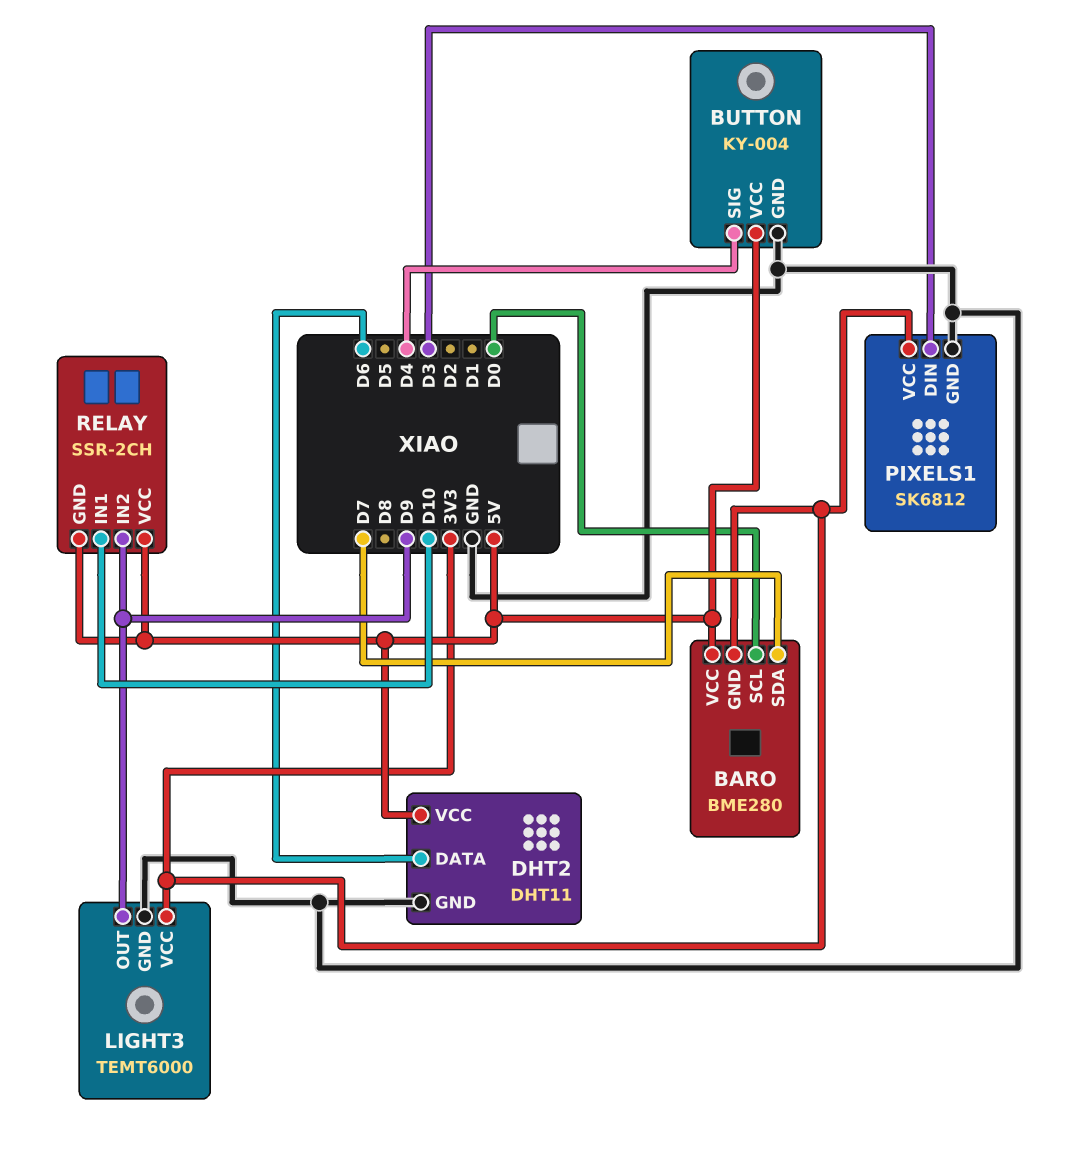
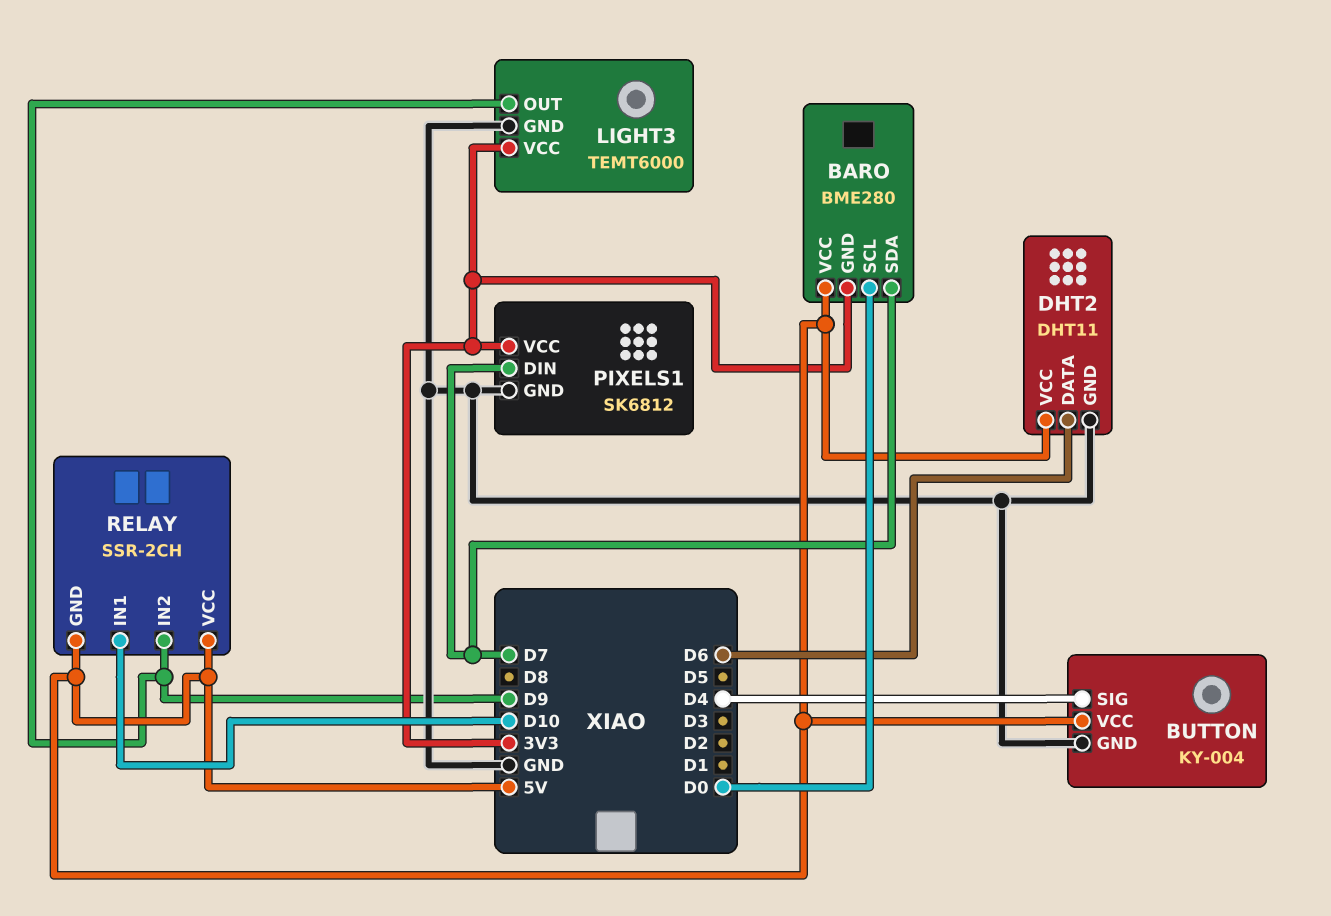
PIXELS1 pin DIN: D3 -> D7

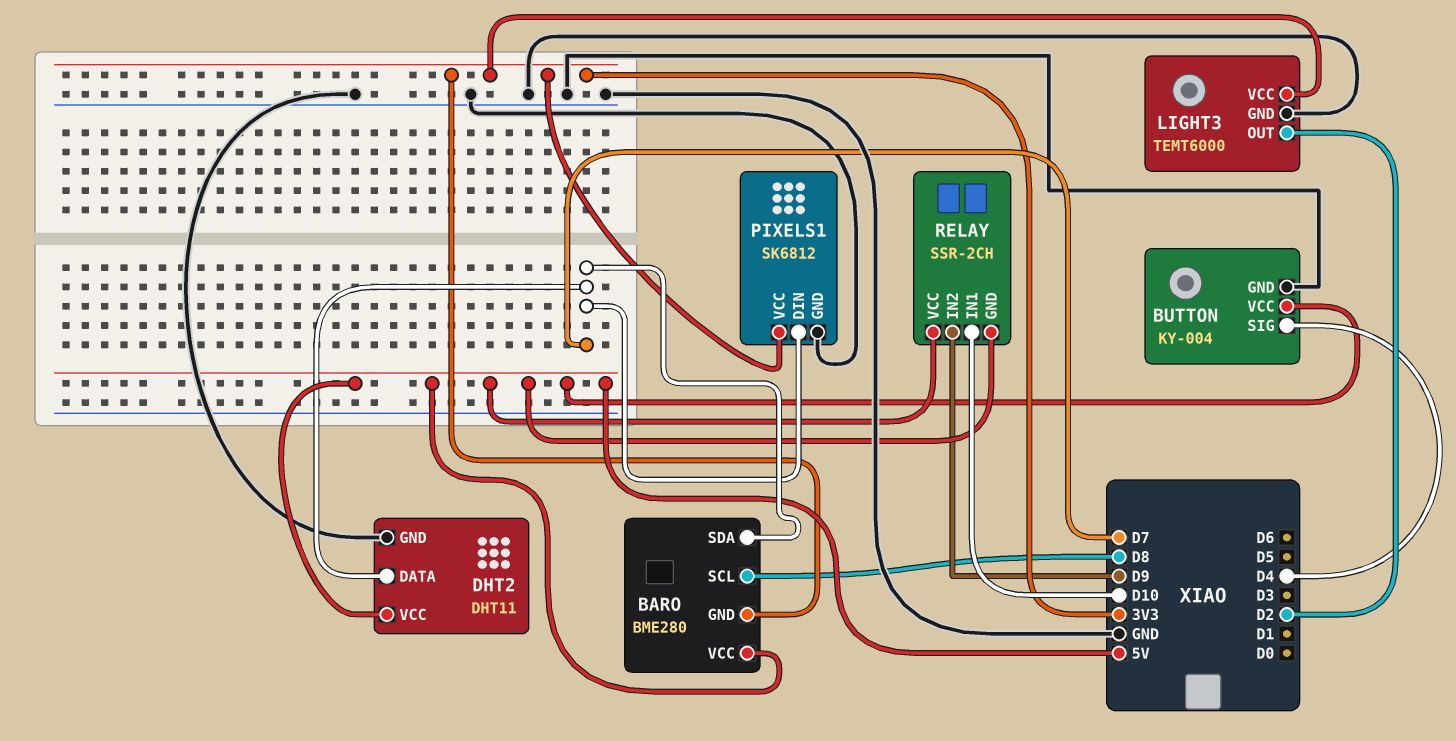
BARO pin SCL: D0 -> D8
DHT2 pin DATA: D6 -> D7
LIGHT3 pin OUT: D9 -> D2

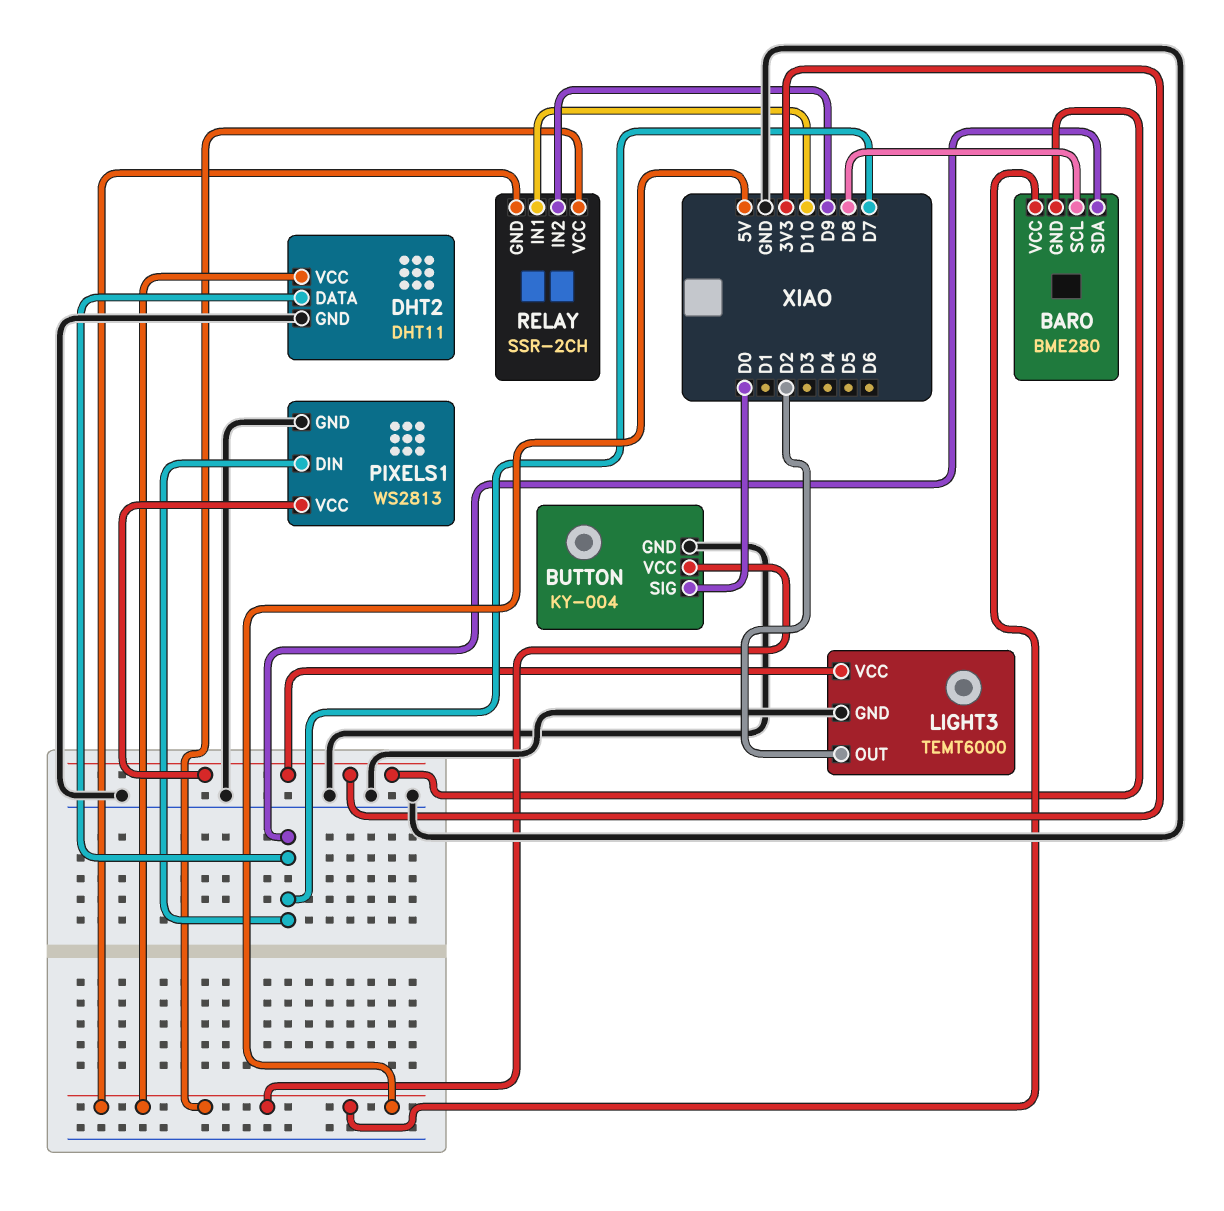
BUTTON pin SIG: D4 -> D0
PIXELS1: SK6812 -> WS2813

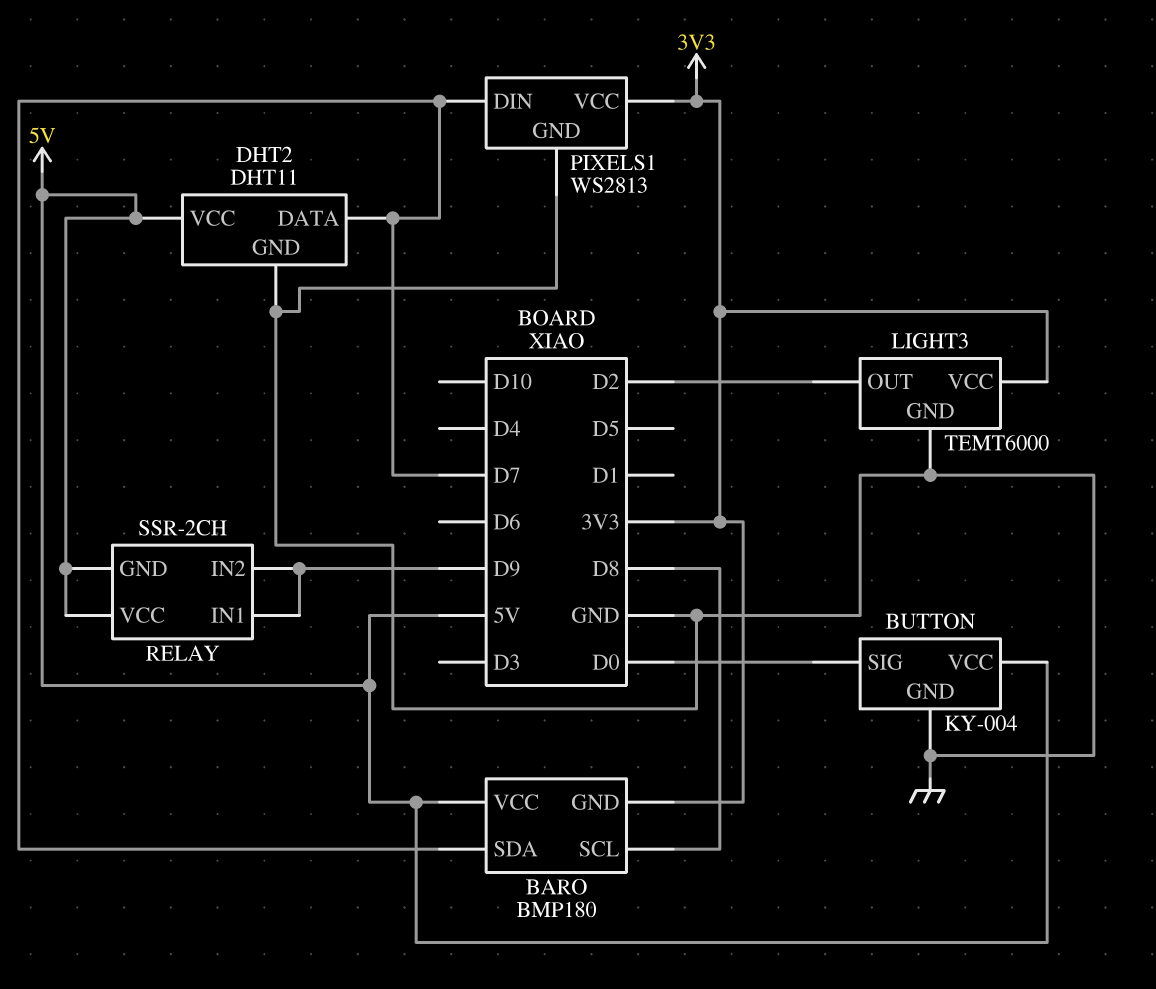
BARO: BME280 -> BMP180
RELAY pin IN1: D10 -> D9

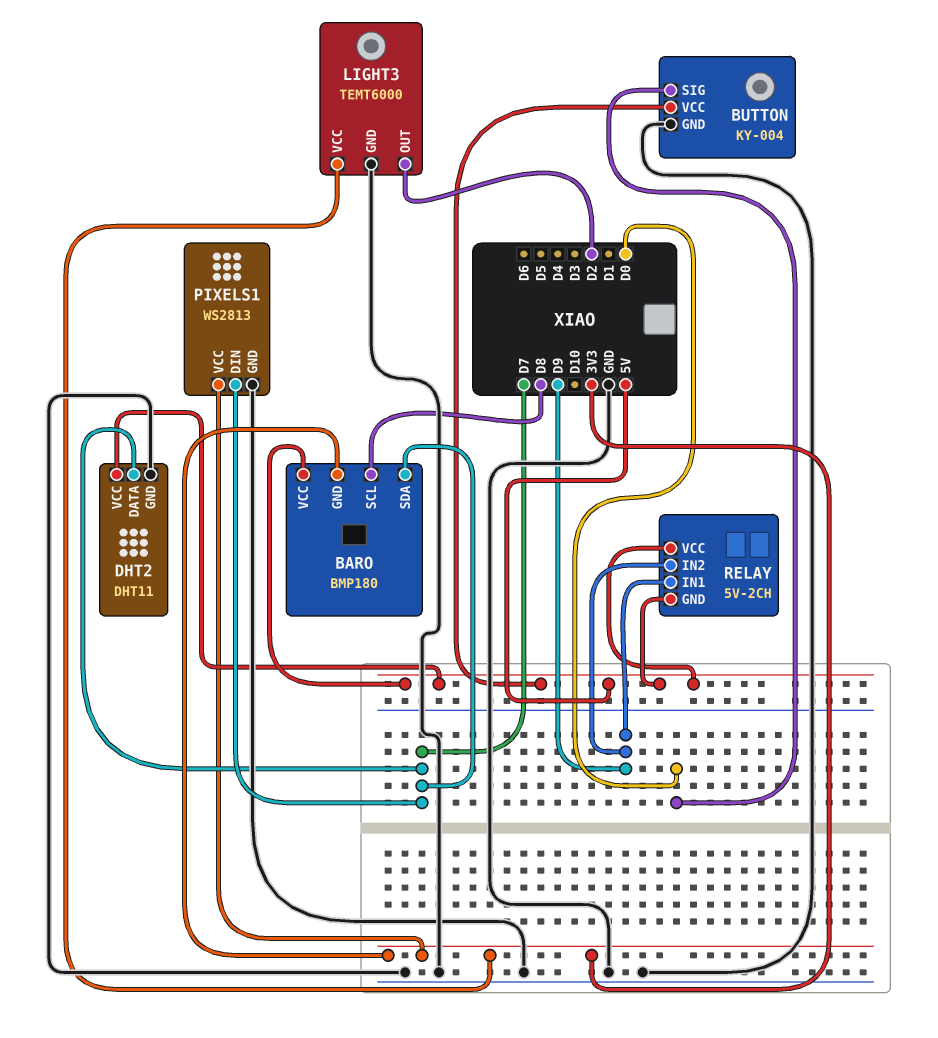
RELAY: SSR-2CH -> 5V-2CH

